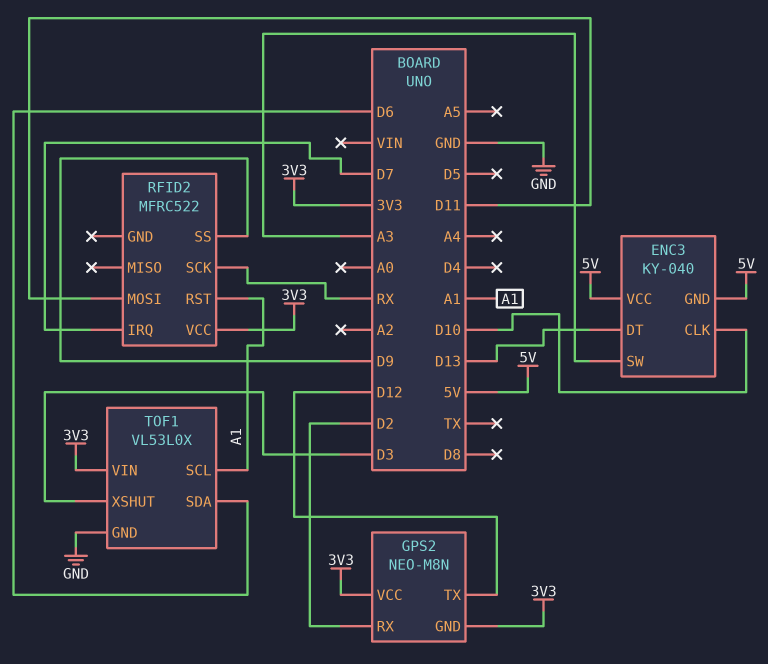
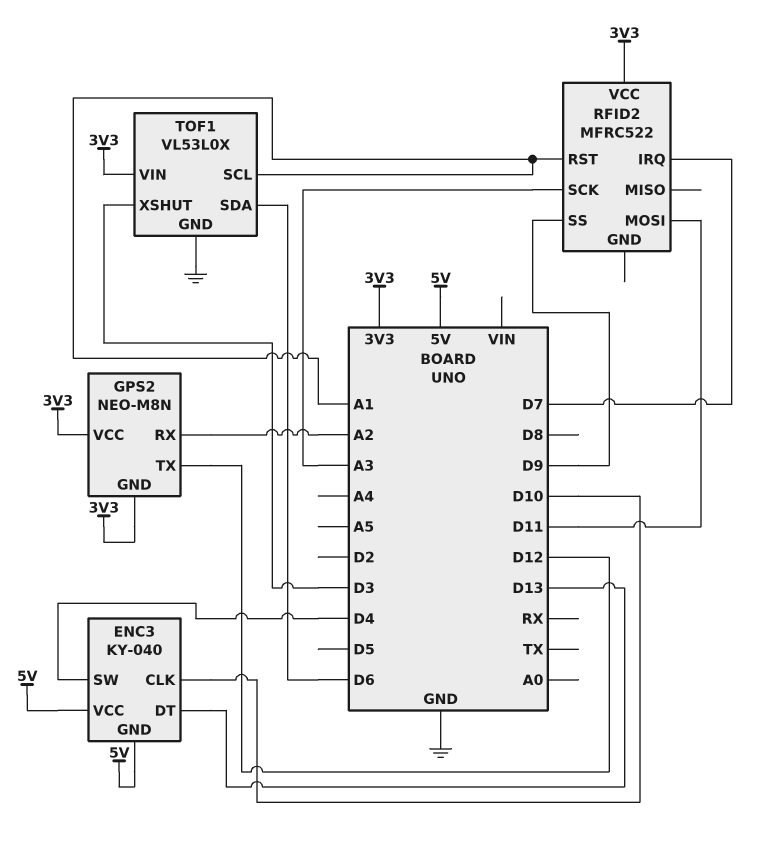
ENC3 pin SW: A3 -> D4
GPS2 pin RX: D2 -> A2
RFID2 pin SCK: RX -> A3

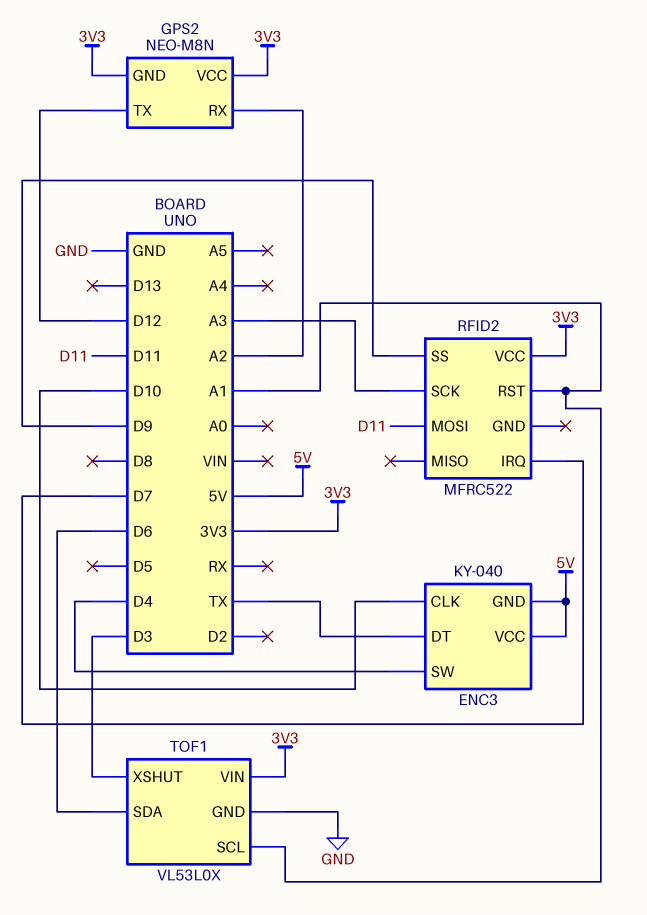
ENC3 pin DT: D13 -> TX

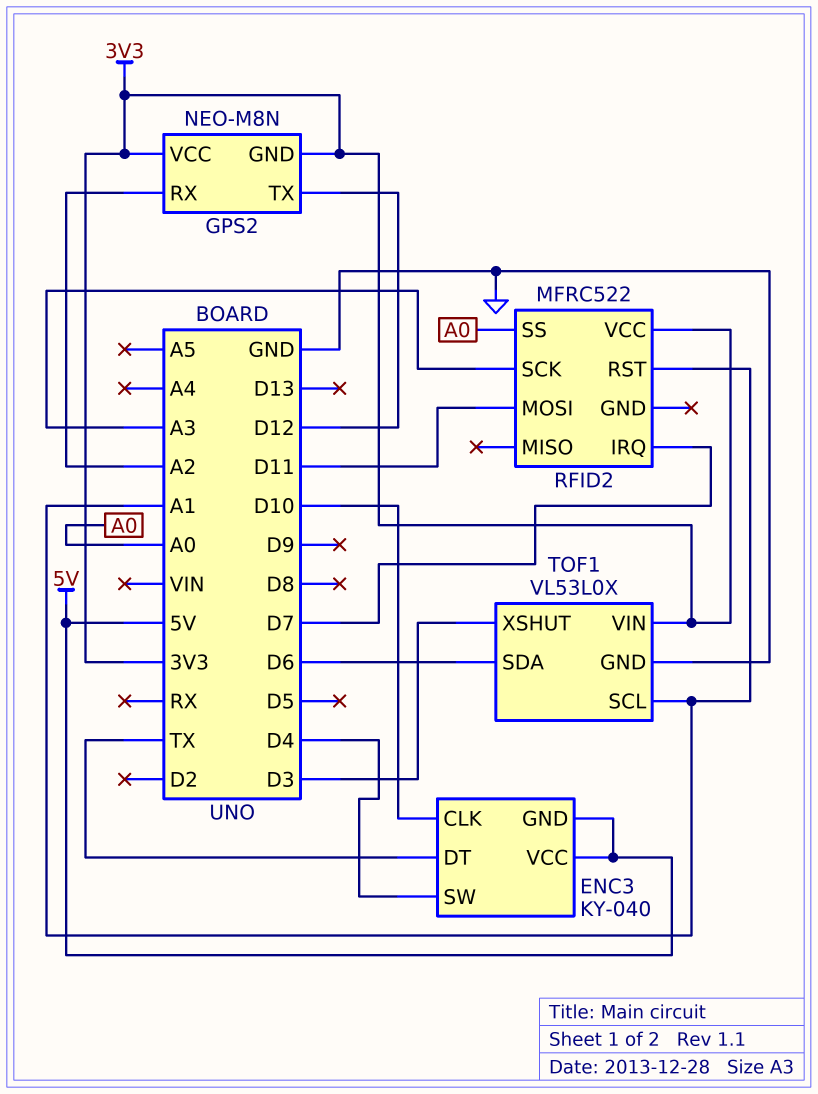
RFID2 pin SS: D9 -> A0

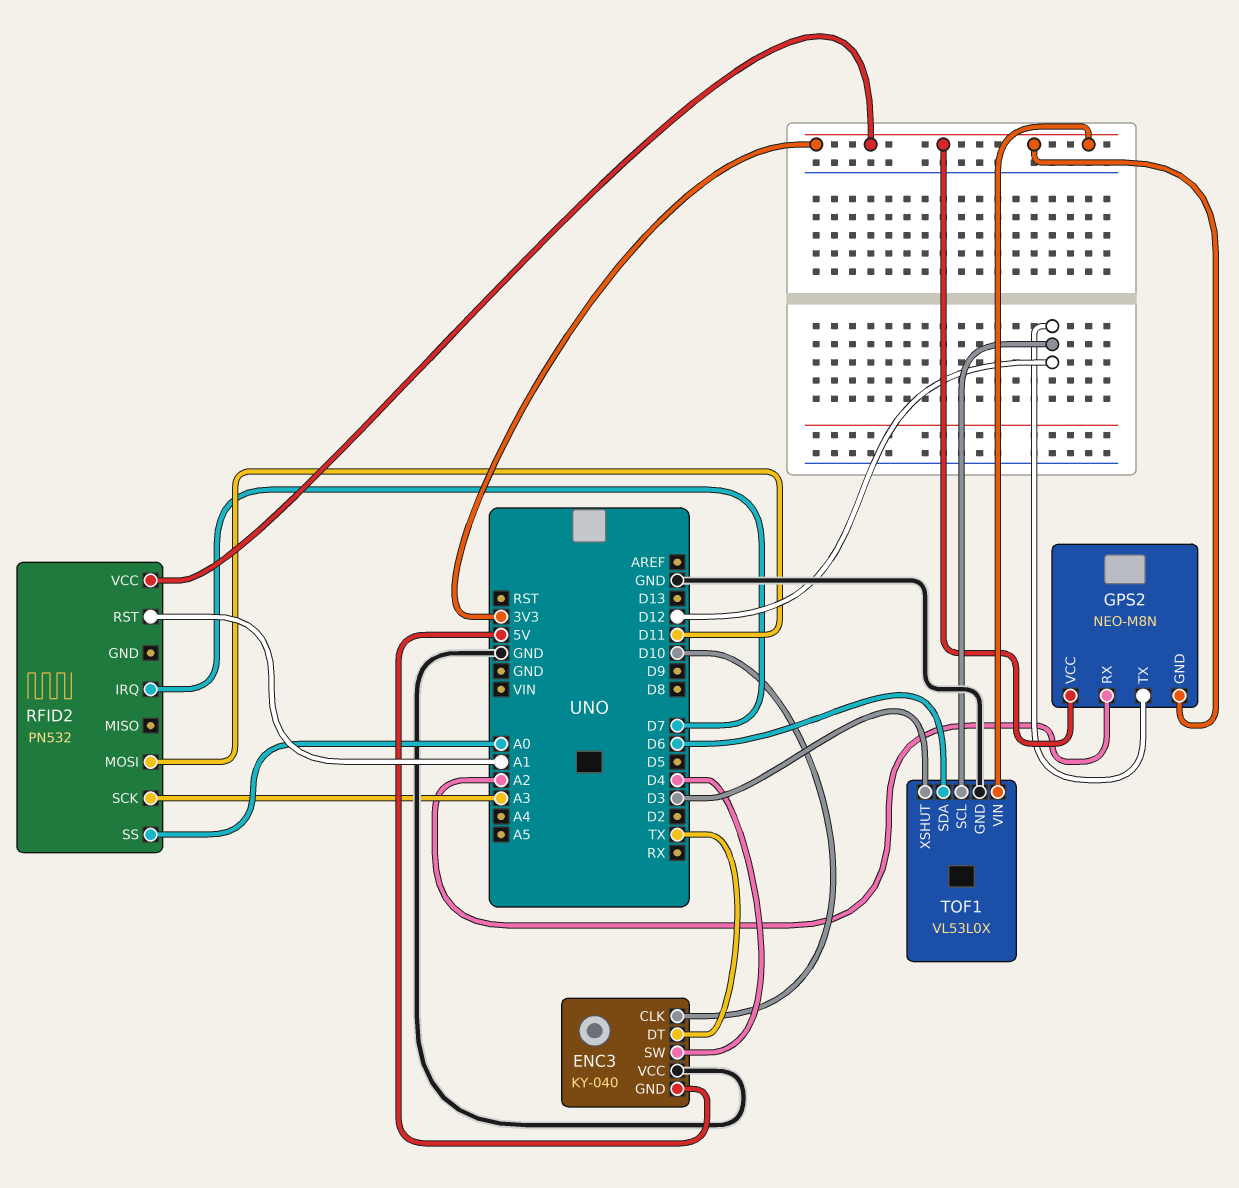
ENC3 pin VCC: 5V -> GND
RFID2: MFRC522 -> PN532
TOF1 pin SCL: A1 -> D12

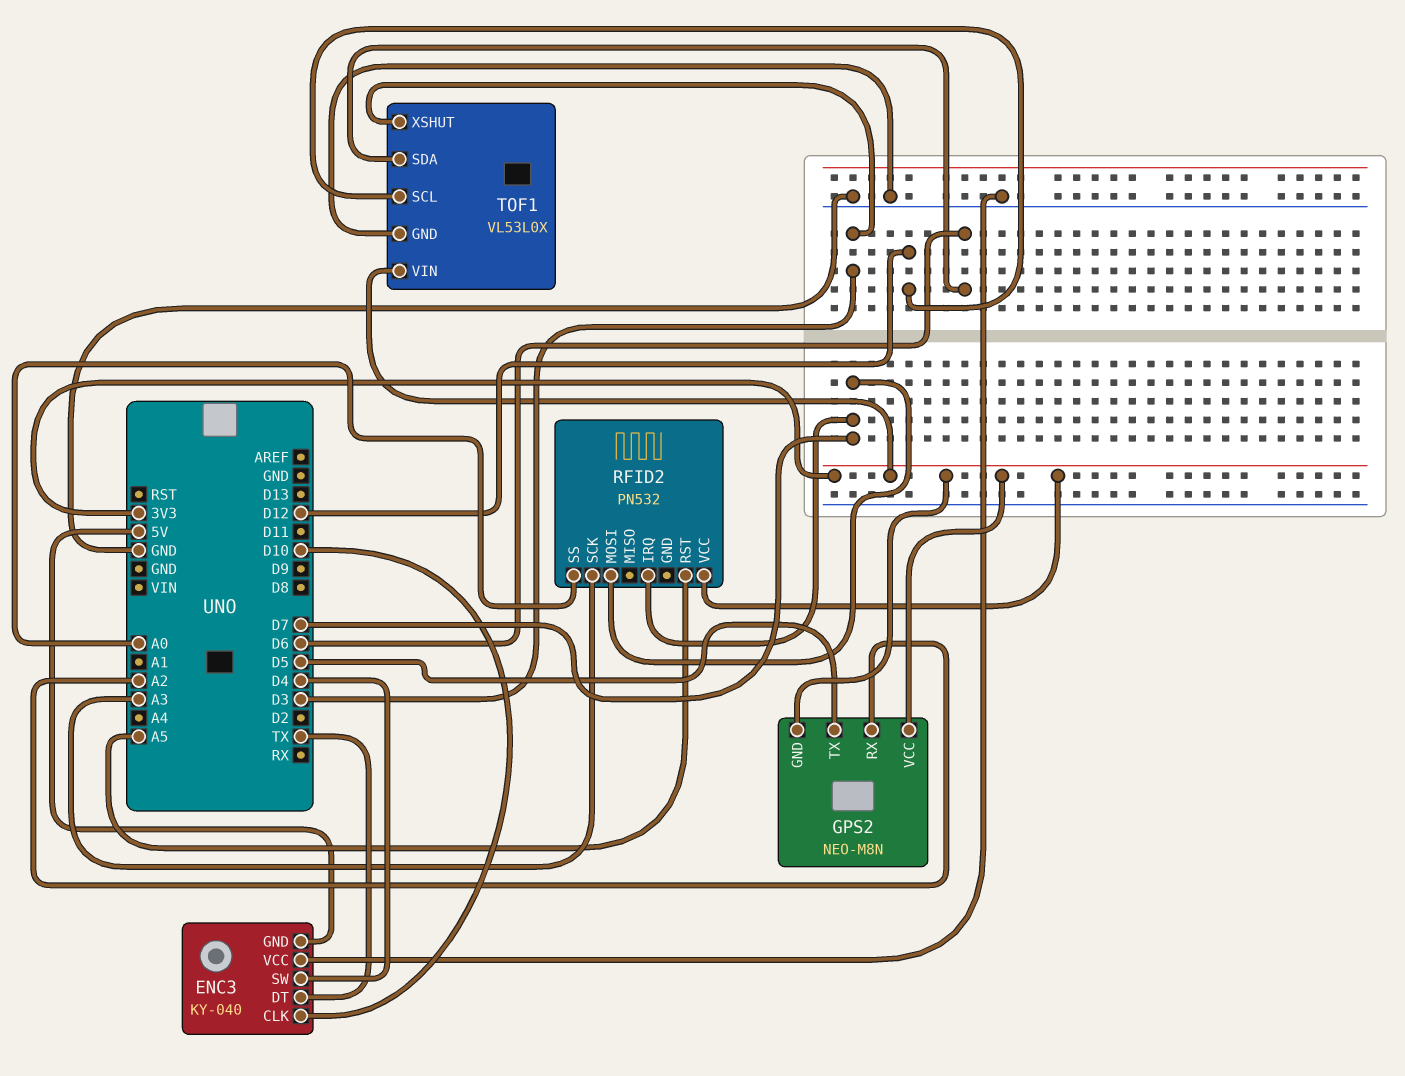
GPS2 pin TX: D12 -> D5
RFID2 pin MOSI: D11 -> D7
RFID2 pin RST: A1 -> A5

